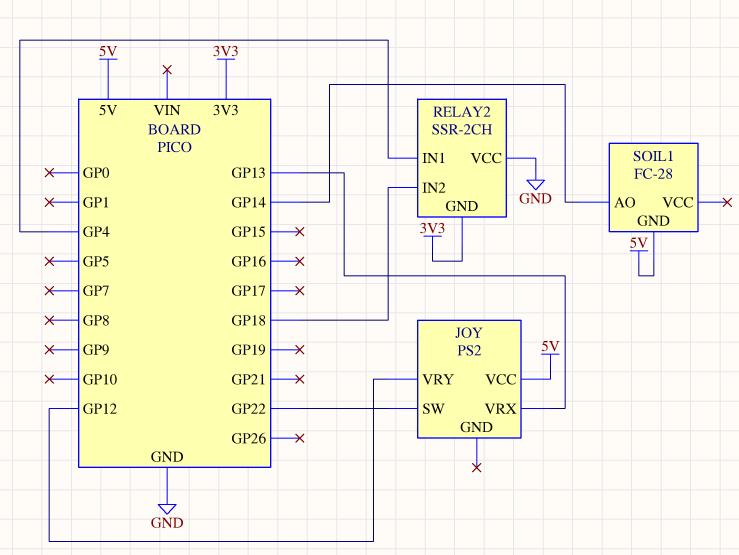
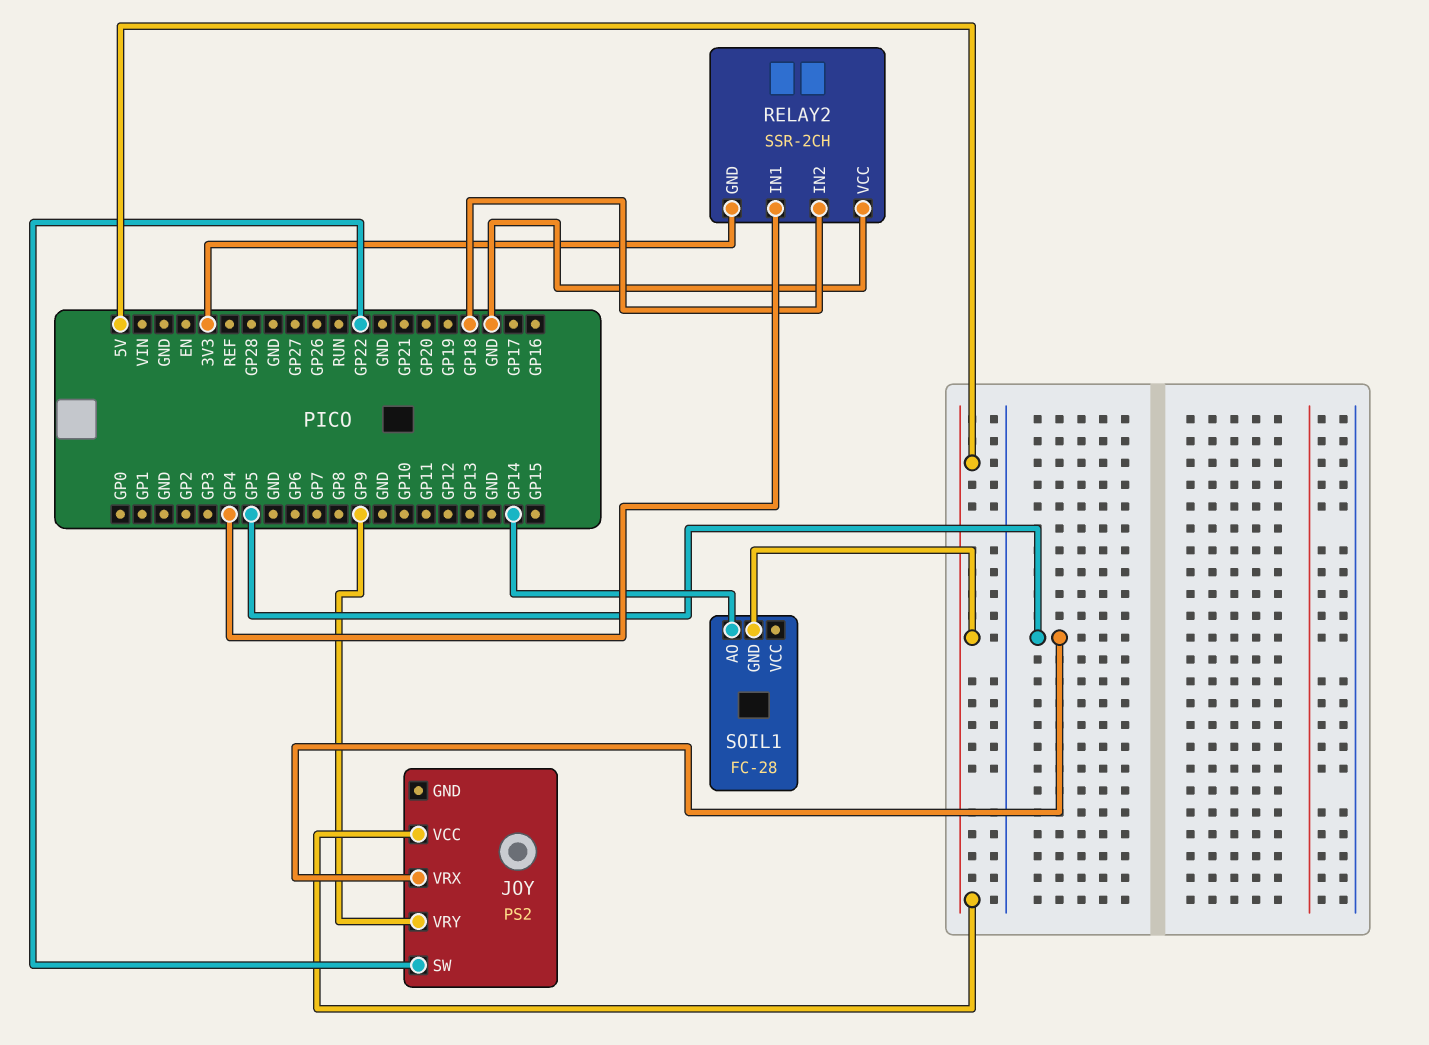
JOY pin VRX: GP13 -> GP5
JOY pin VRY: GP12 -> GP9

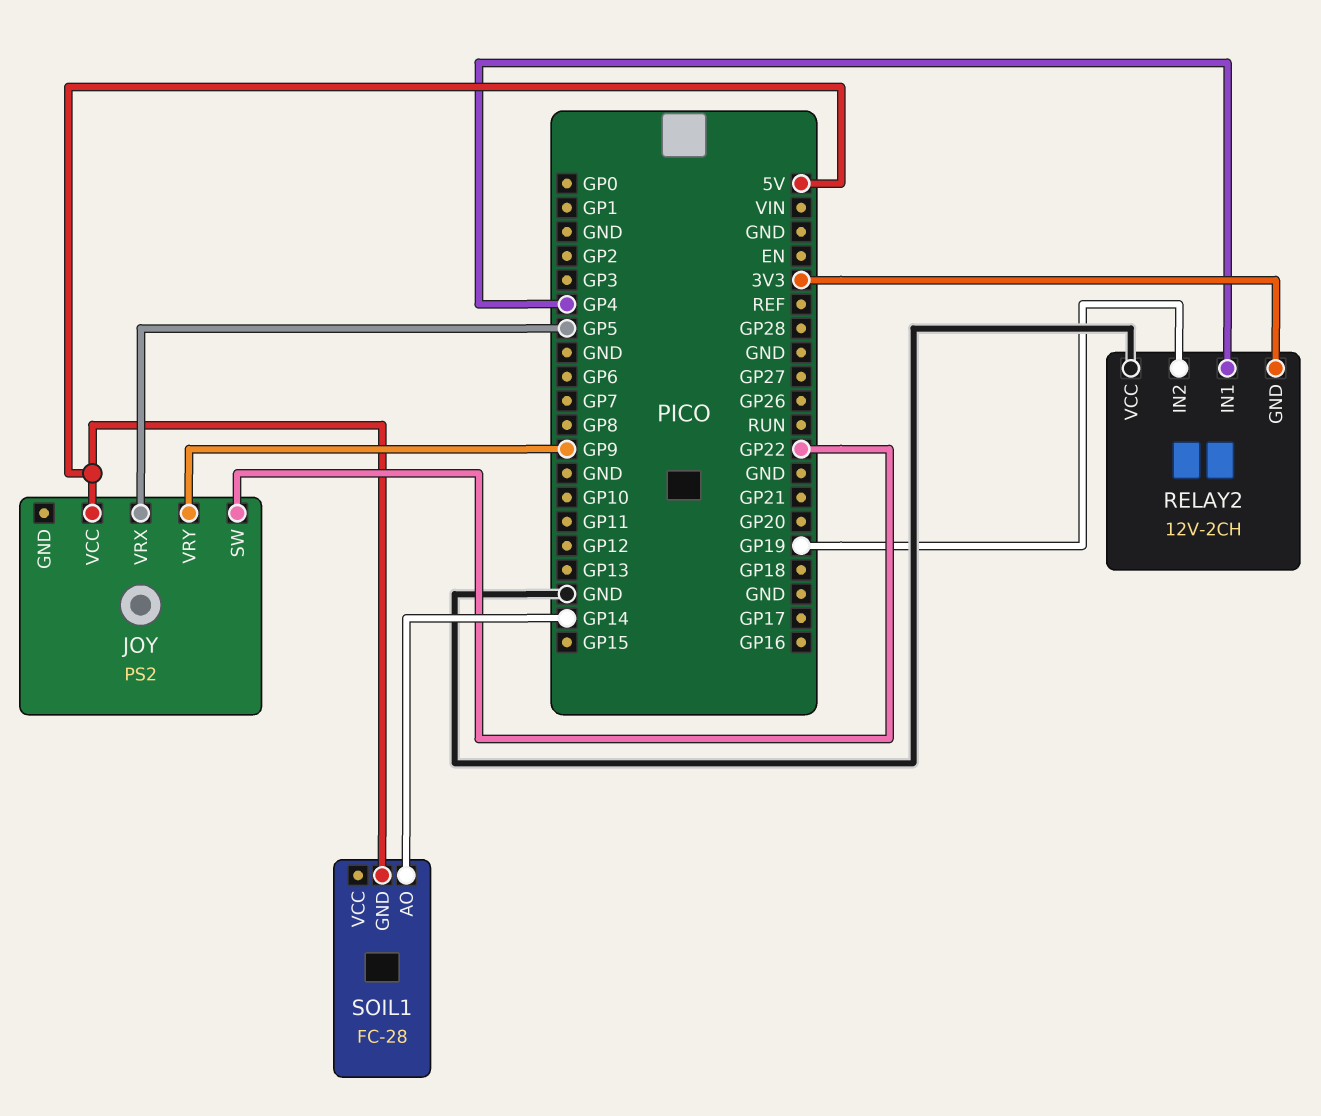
RELAY2: SSR-2CH -> 12V-2CH
RELAY2 pin IN2: GP18 -> GP19

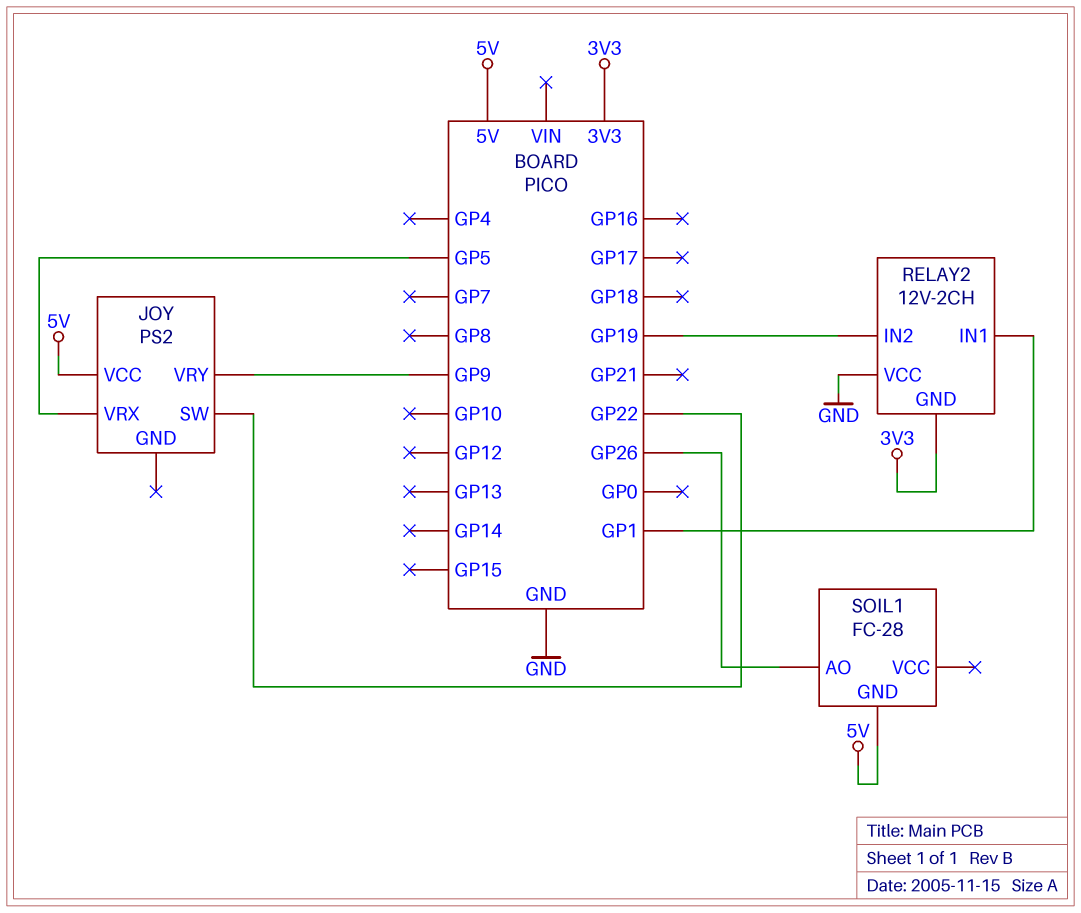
RELAY2 pin IN1: GP4 -> GP1
SOIL1 pin AO: GP14 -> GP26

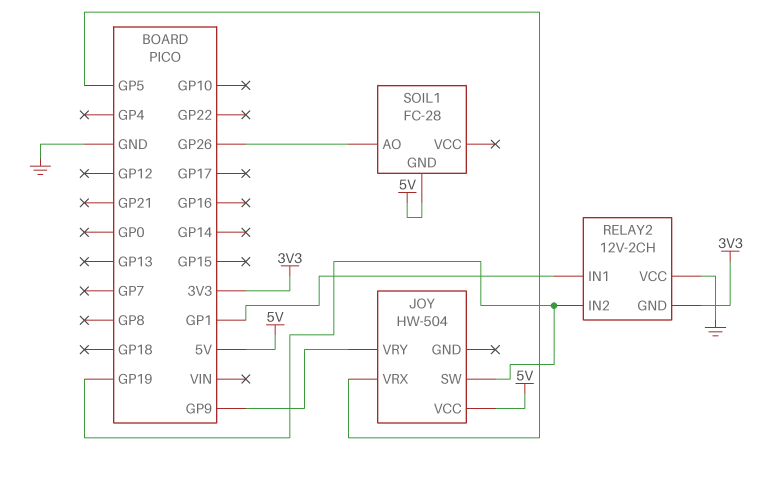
JOY: PS2 -> HW-504
JOY pin SW: GP22 -> GP19

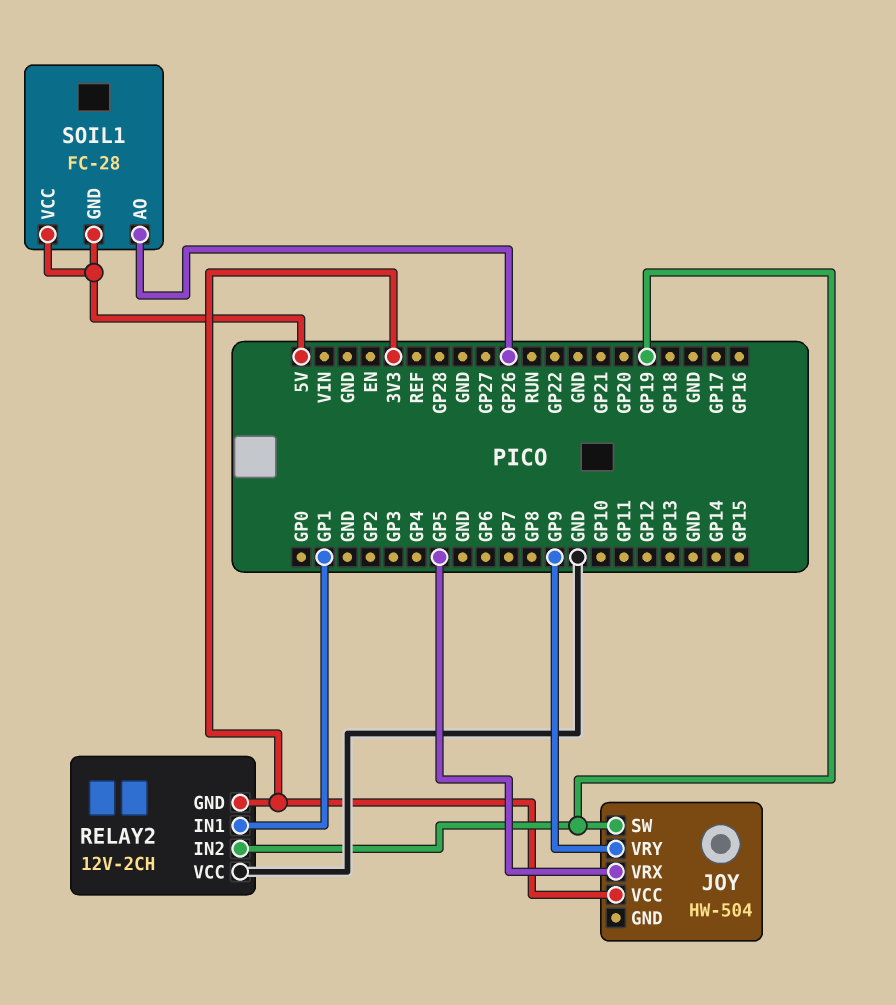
JOY pin VCC: 5V -> 3V3
SOIL1 pin VCC: none -> 5V

